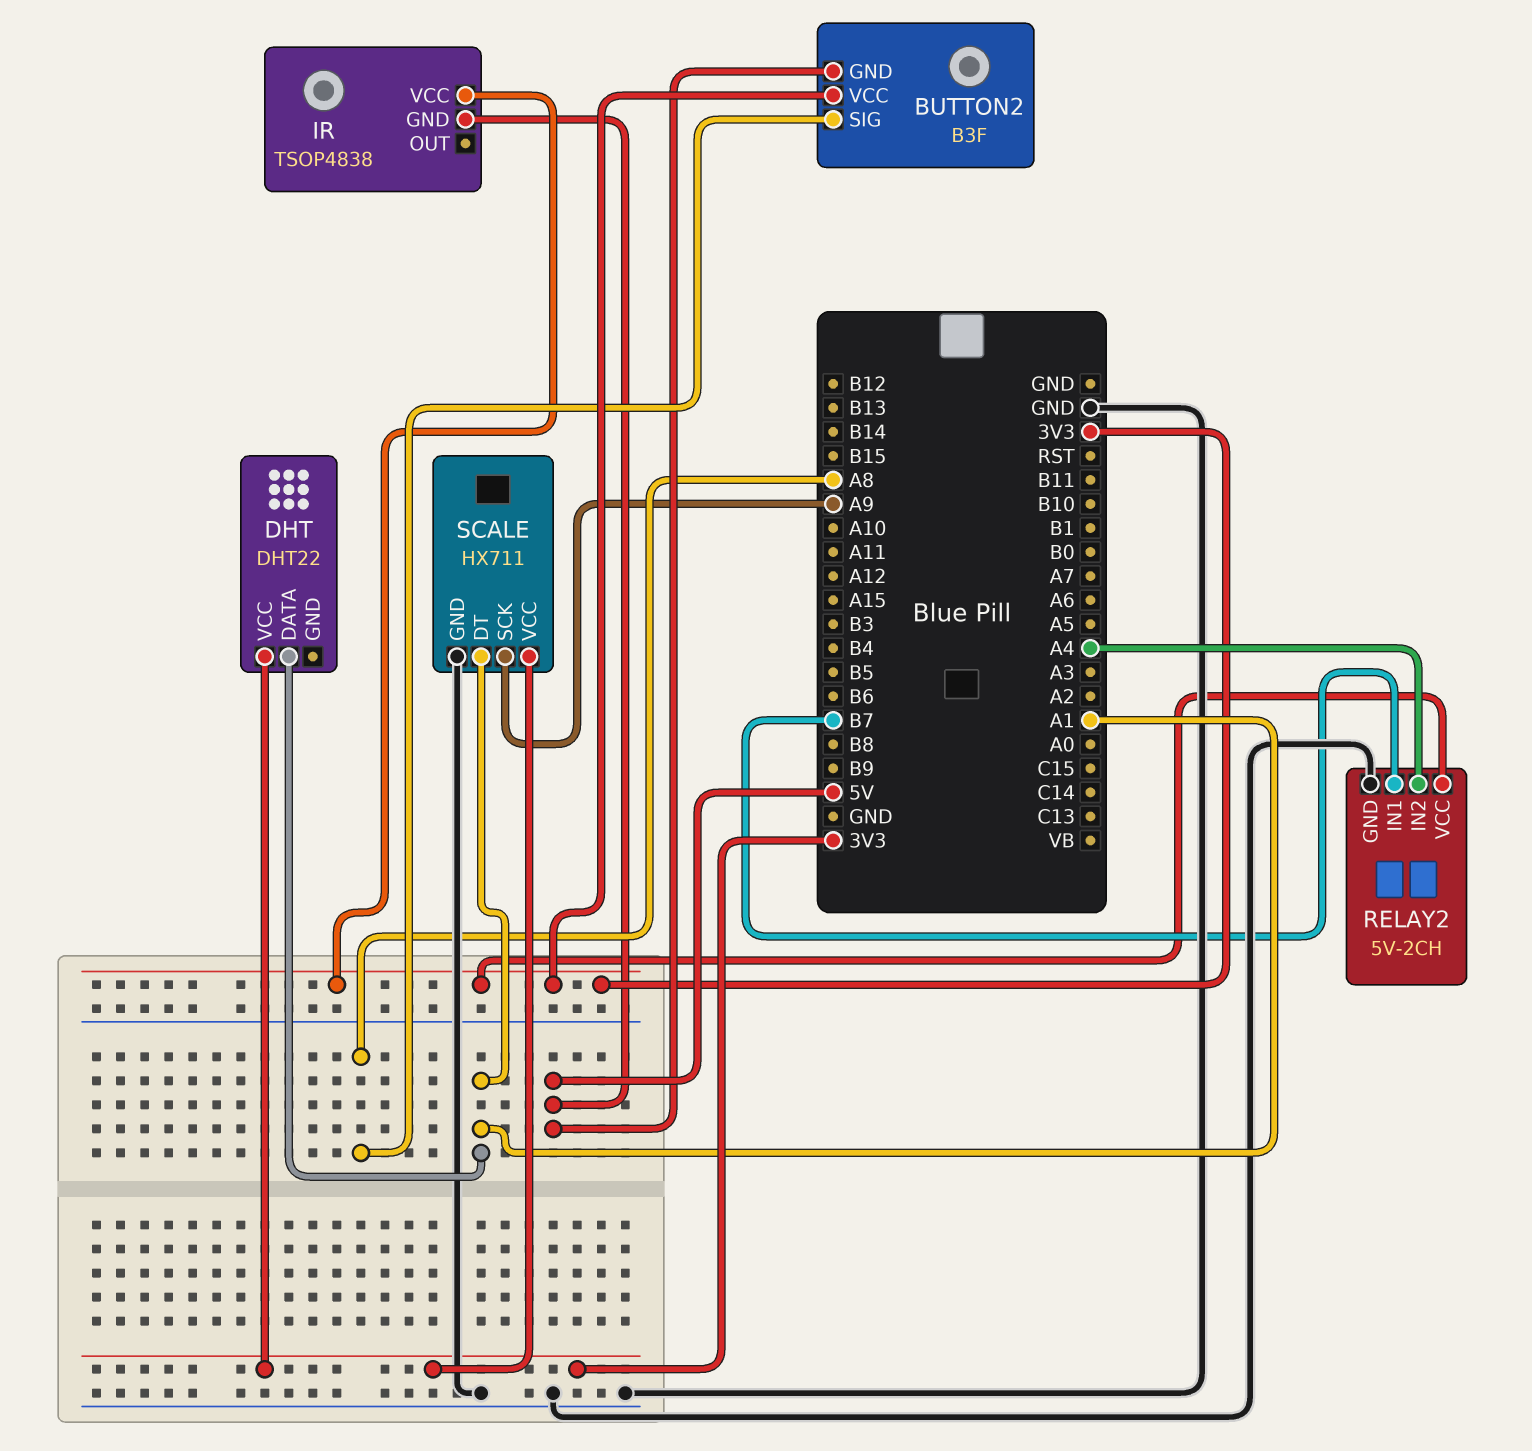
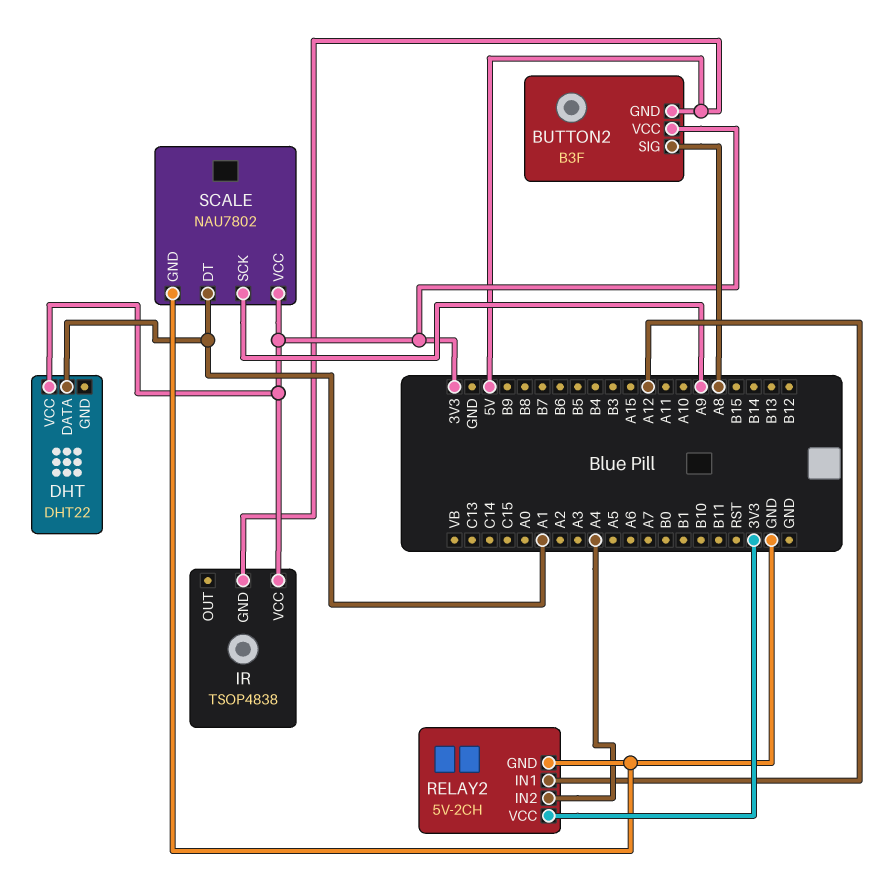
RELAY2 pin IN1: B7 -> A12
SCALE: HX711 -> NAU7802

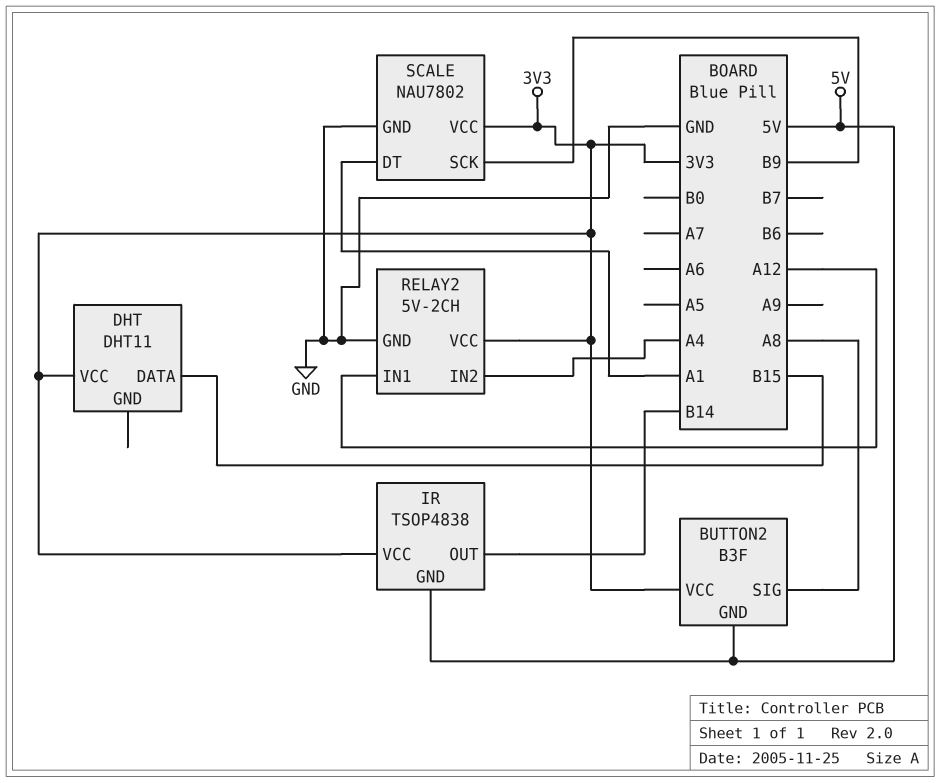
DHT: DHT22 -> DHT11
DHT pin DATA: A1 -> B15
IR pin OUT: none -> B14
SCALE pin SCK: A9 -> B9

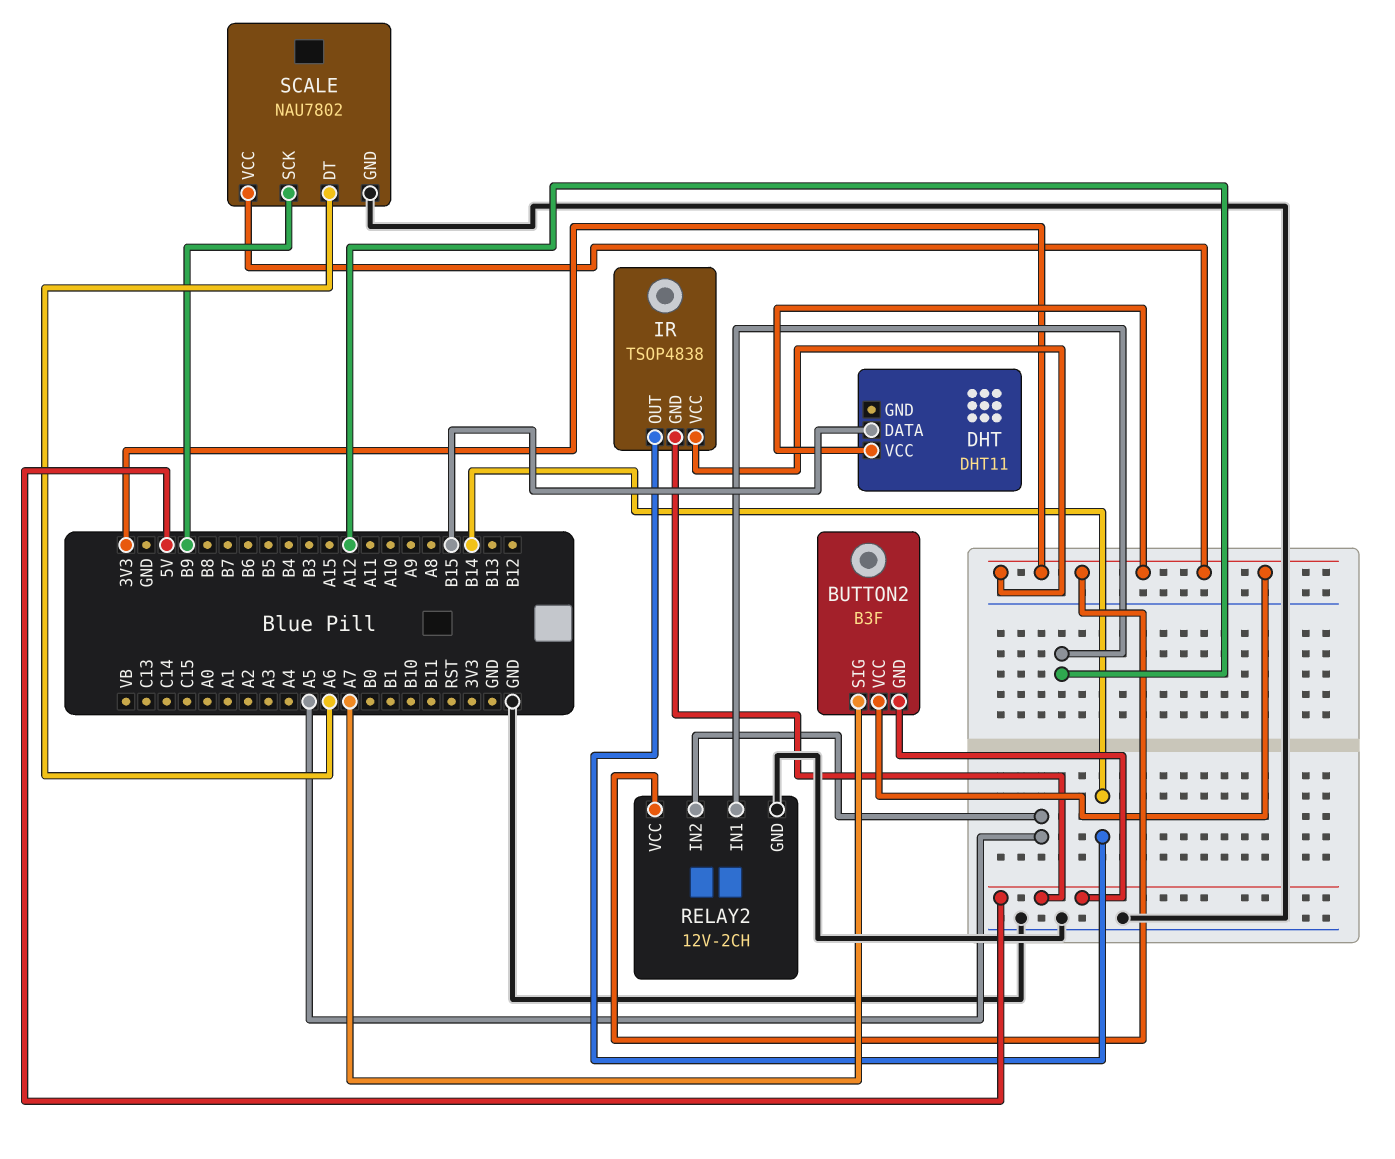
BUTTON2 pin SIG: A8 -> A7
RELAY2: 5V-2CH -> 12V-2CH
RELAY2 pin IN2: A4 -> A5
SCALE pin DT: A1 -> A6

